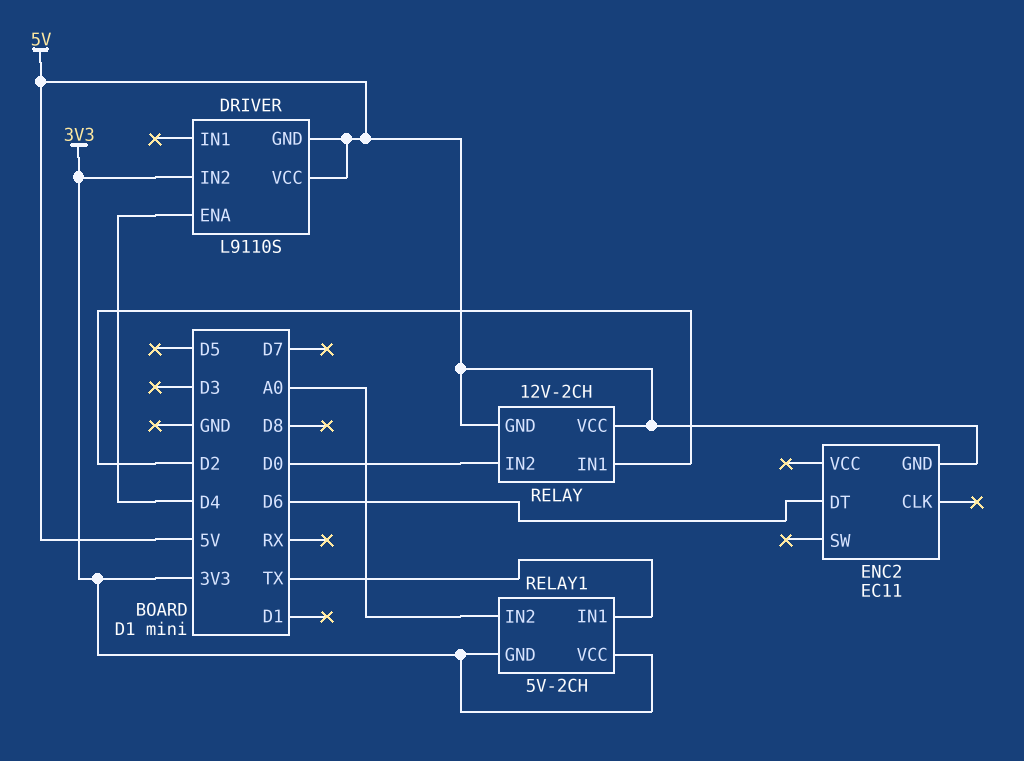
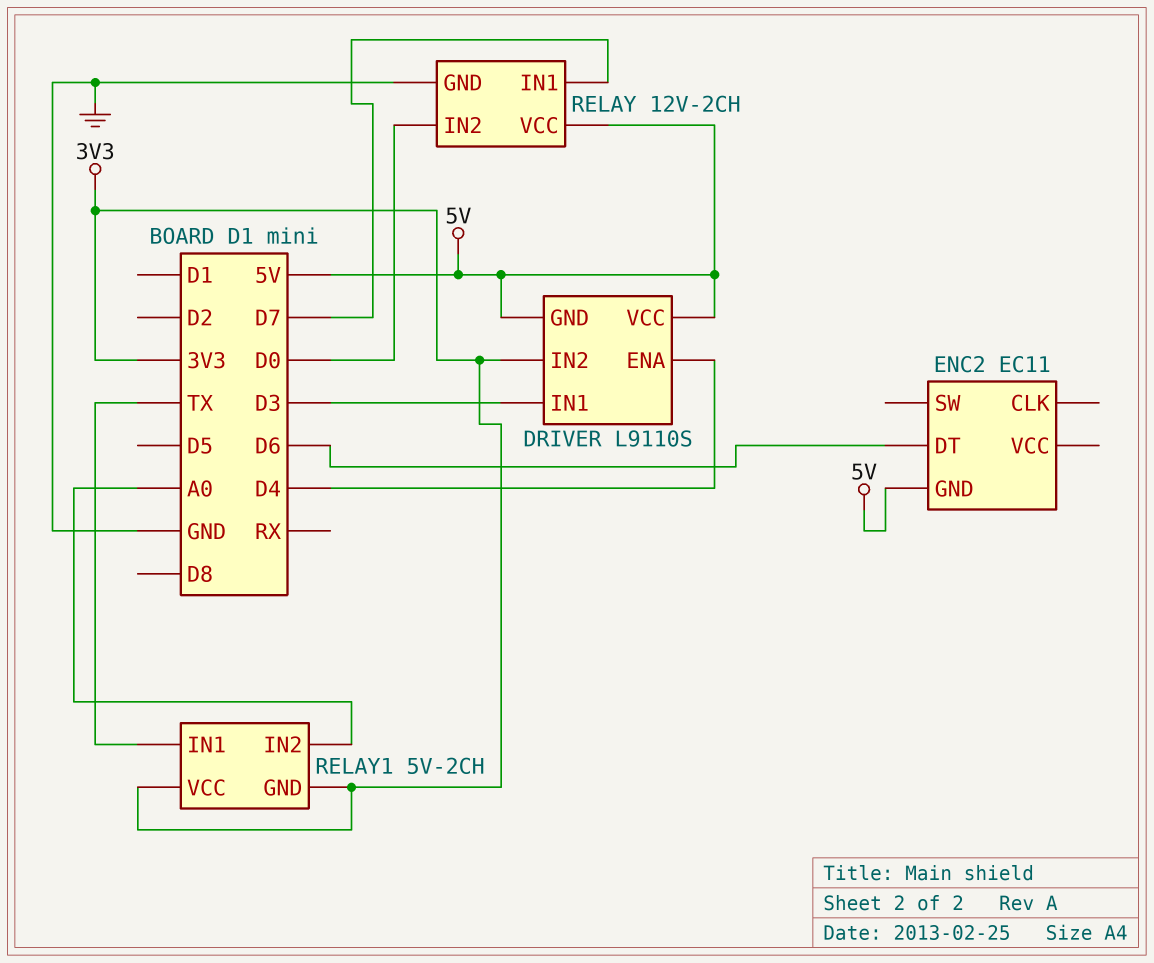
DRIVER pin IN1: none -> D3
RELAY pin GND: 5V -> GND
RELAY pin IN1: D2 -> D7

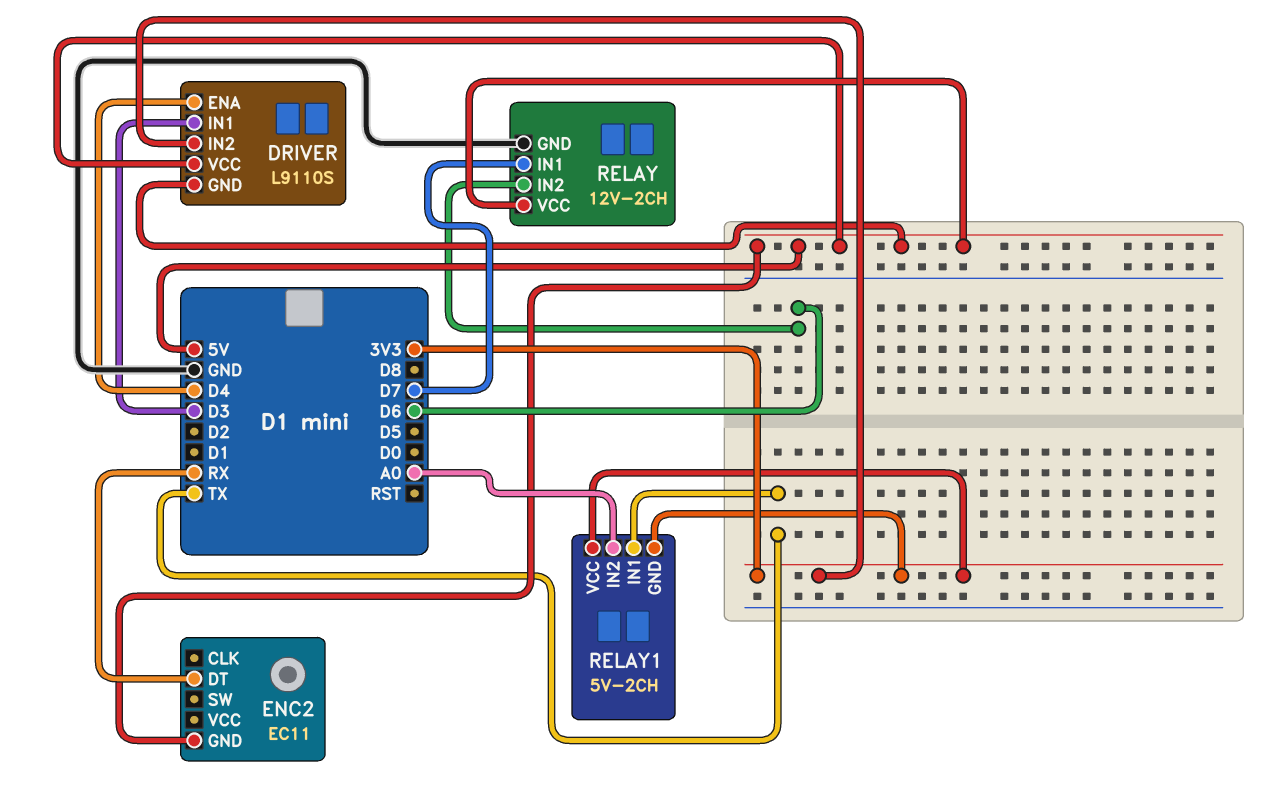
ENC2 pin DT: D6 -> RX
RELAY pin IN2: D0 -> D6

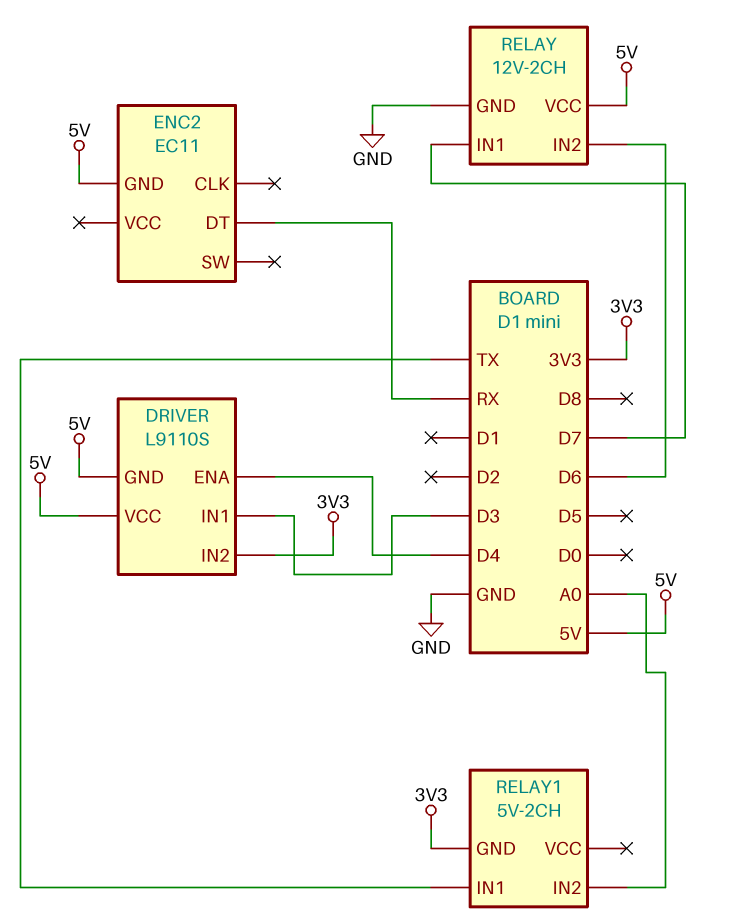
RELAY1 pin VCC: 3V3 -> none

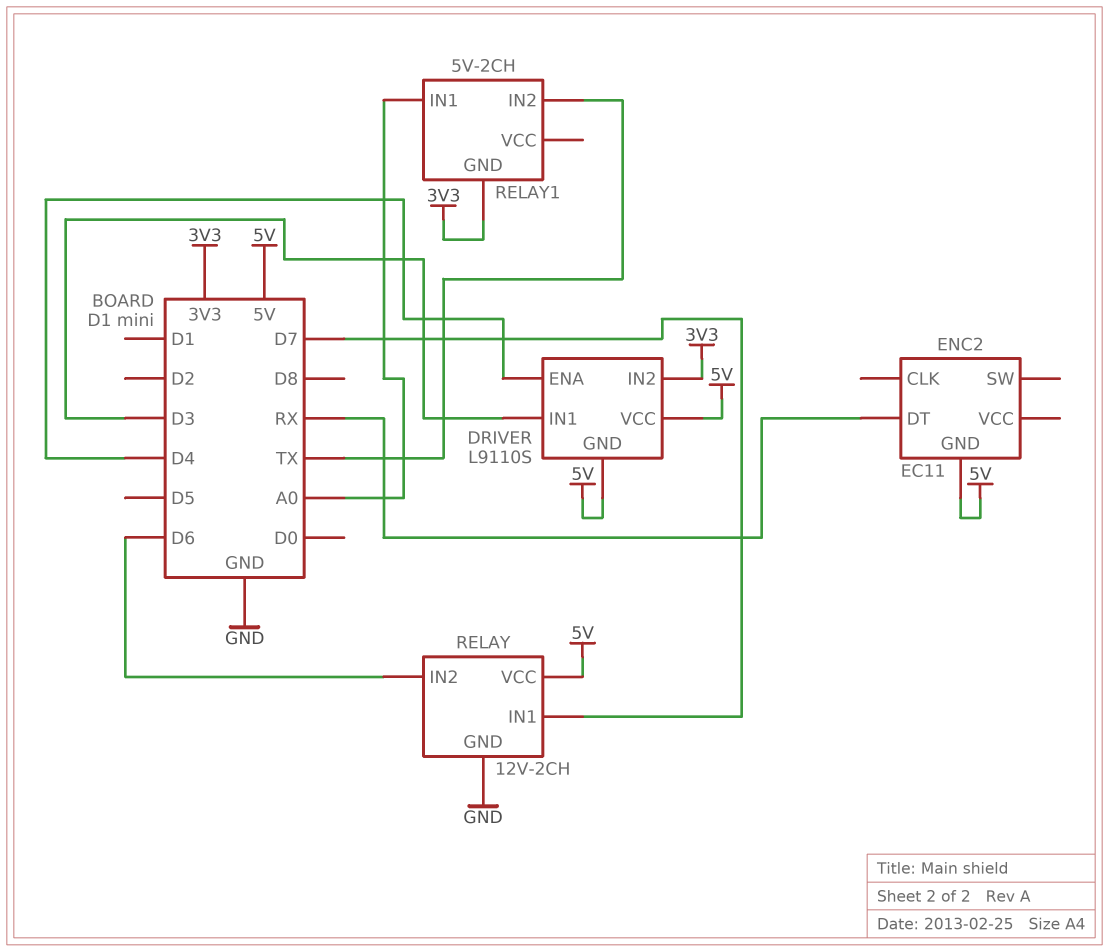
RELAY1 pin IN1: TX -> A0
RELAY1 pin IN2: A0 -> TX

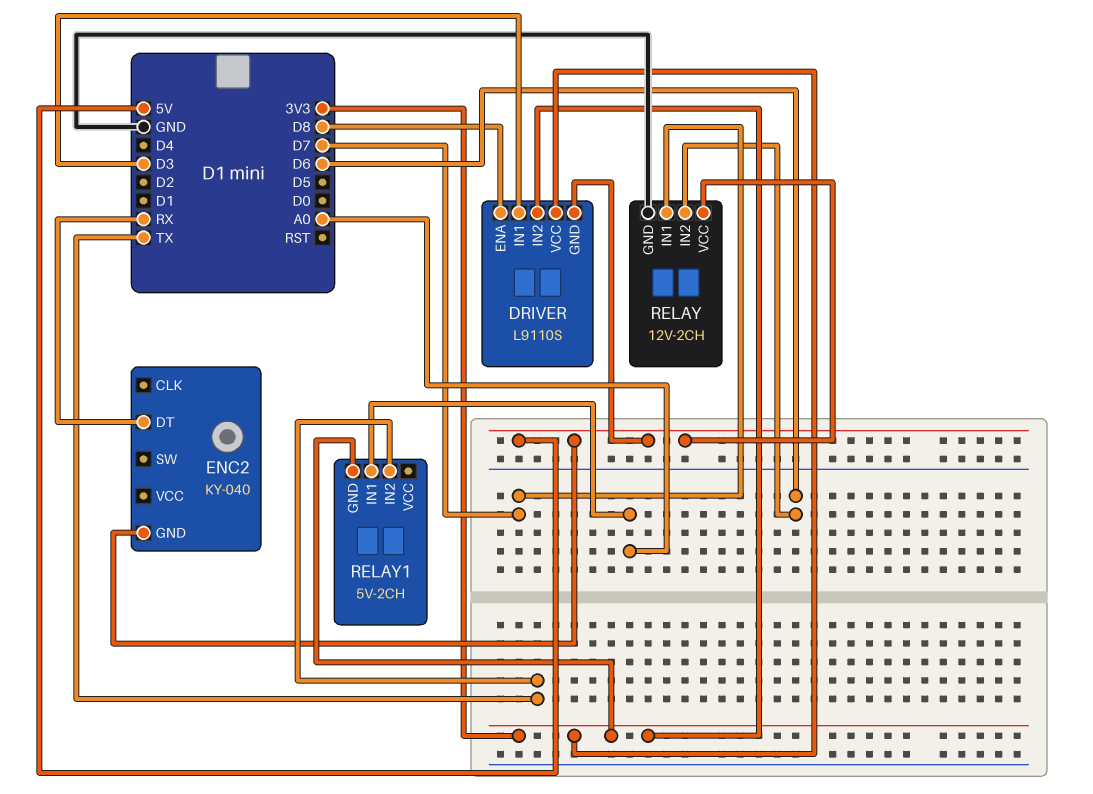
DRIVER pin ENA: D4 -> D8
DRIVER pin VCC: 5V -> 3V3
ENC2: EC11 -> KY-040

